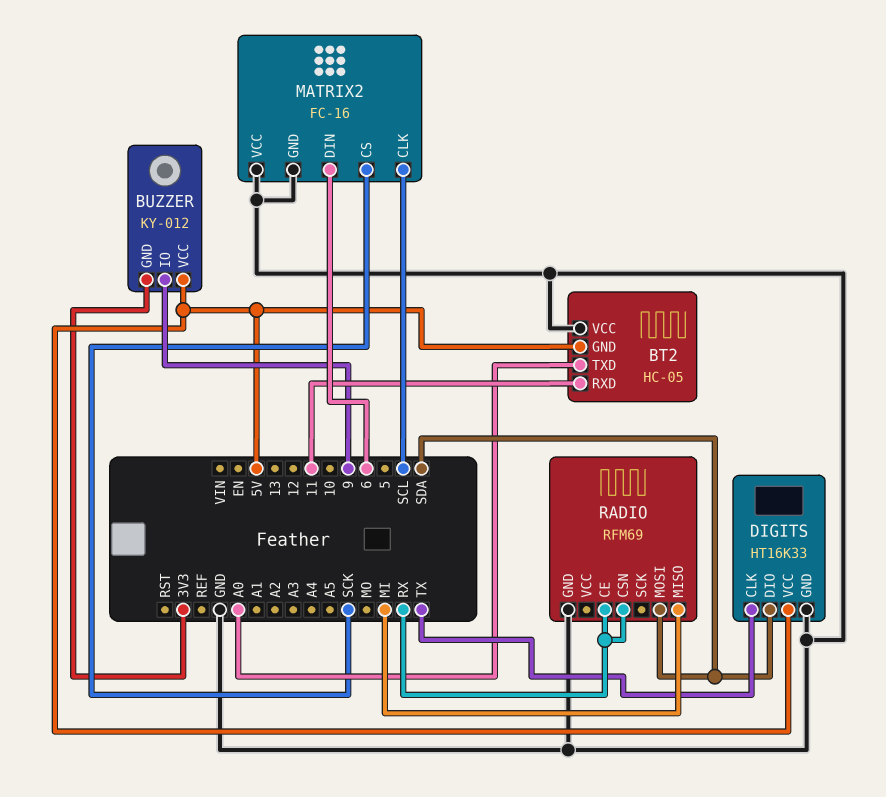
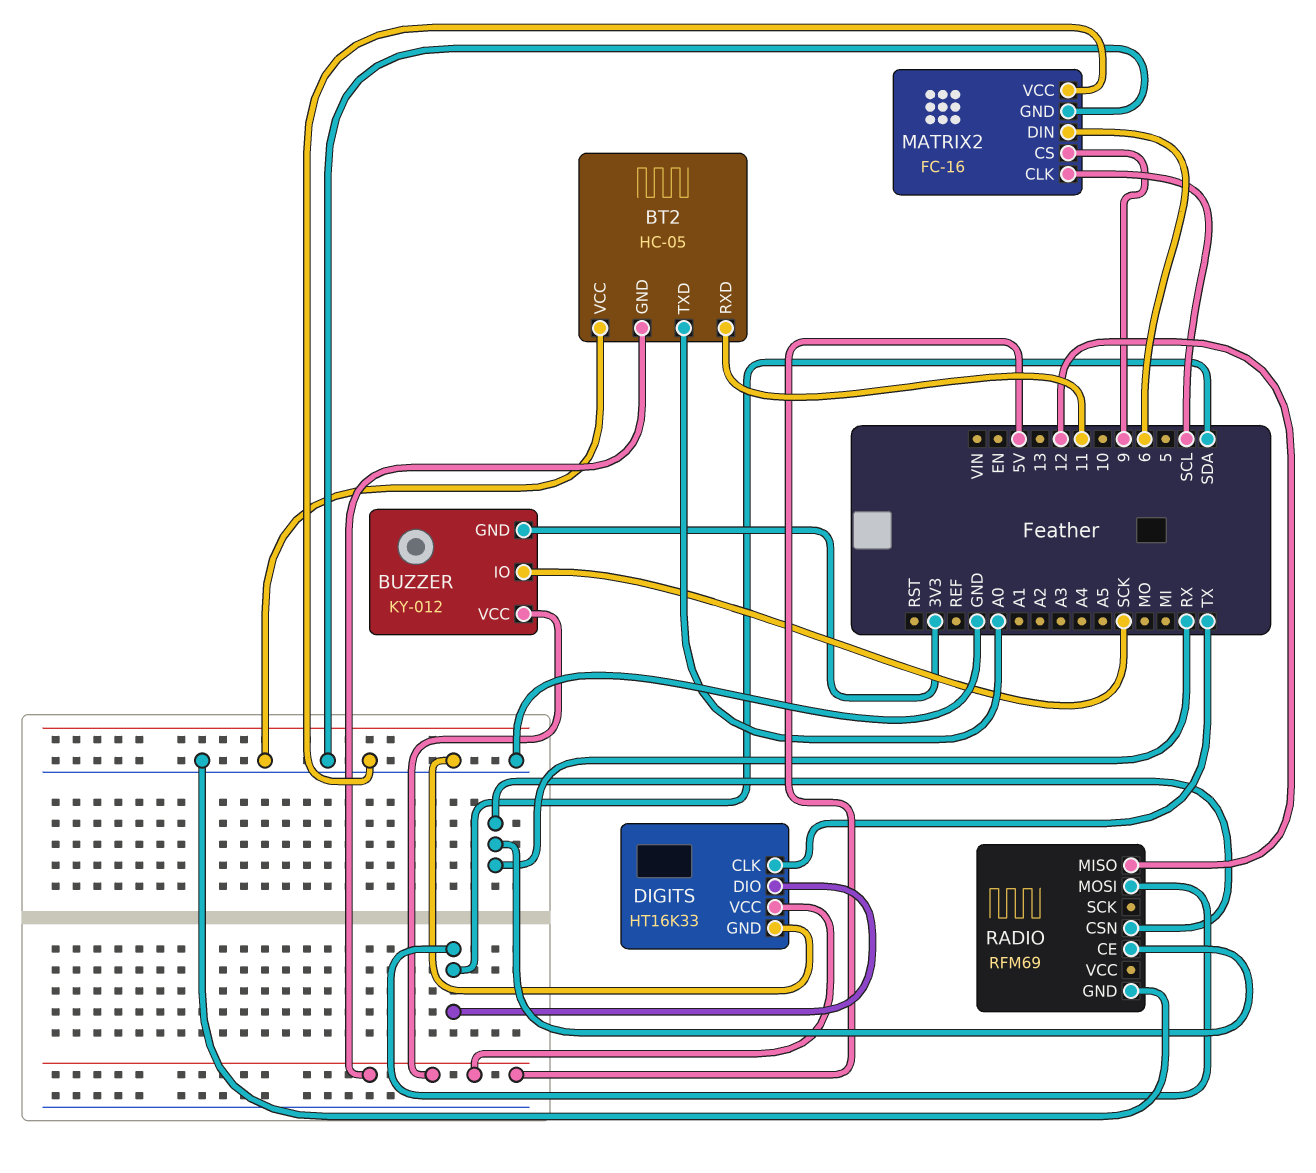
BUZZER pin IO: 9 -> SCK
MATRIX2 pin CS: SCK -> 9
RADIO pin MISO: MI -> 12

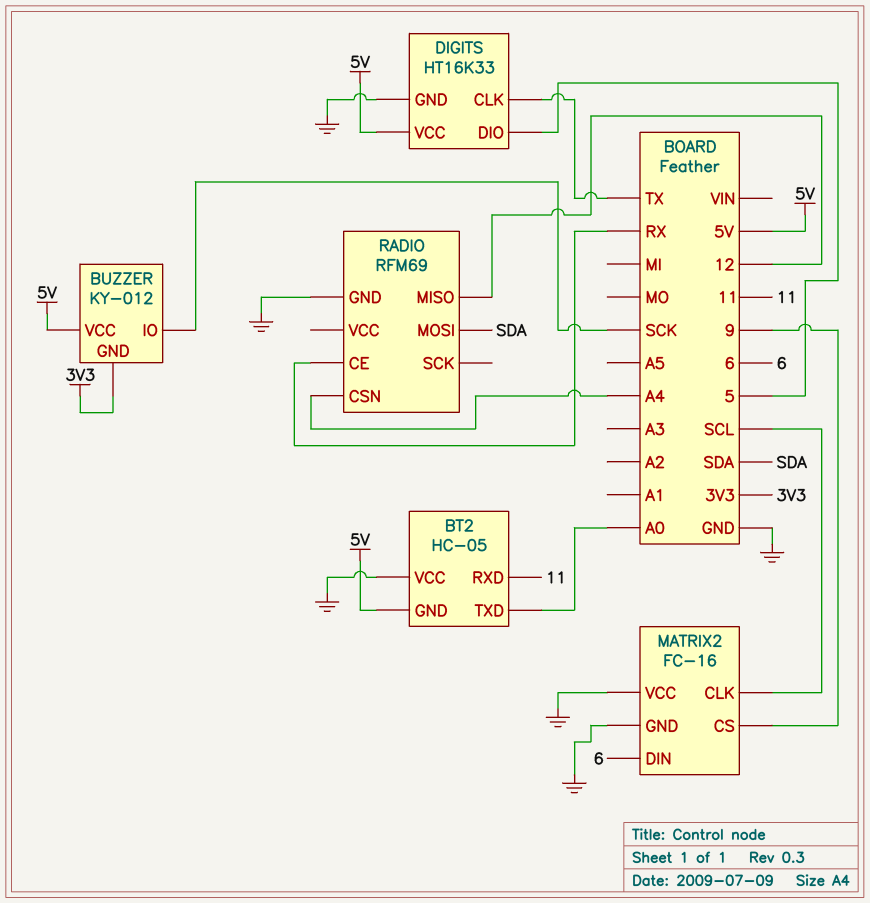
DIGITS pin DIO: SDA -> 5
RADIO pin CSN: RX -> A4

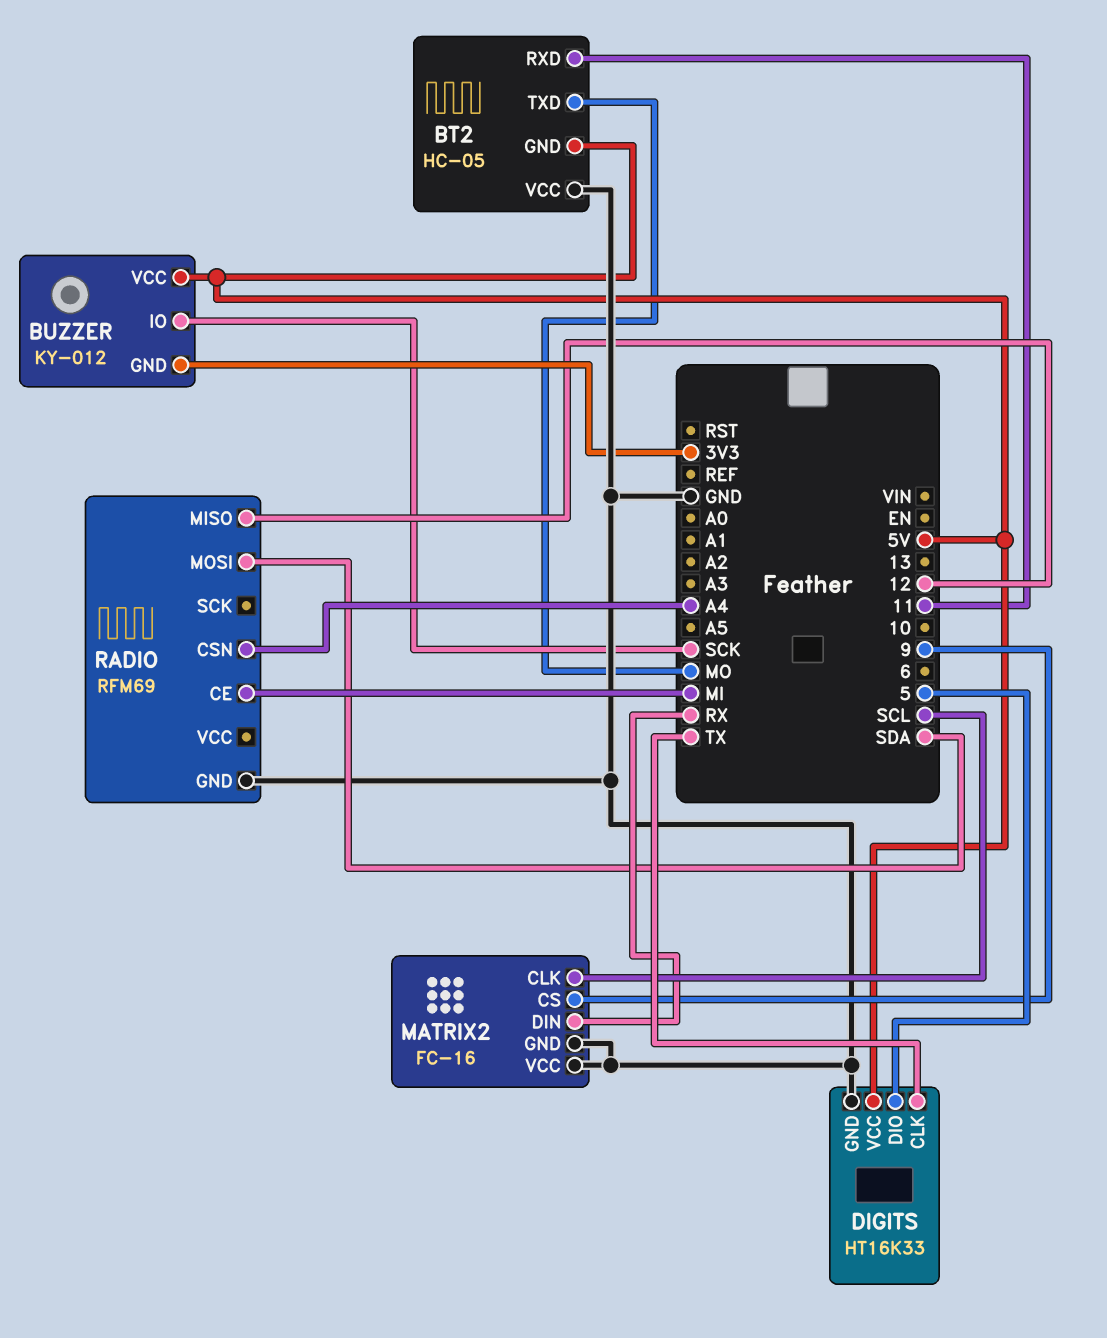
BT2 pin TXD: A0 -> MO
MATRIX2 pin DIN: 6 -> RX
RADIO pin CE: RX -> MI

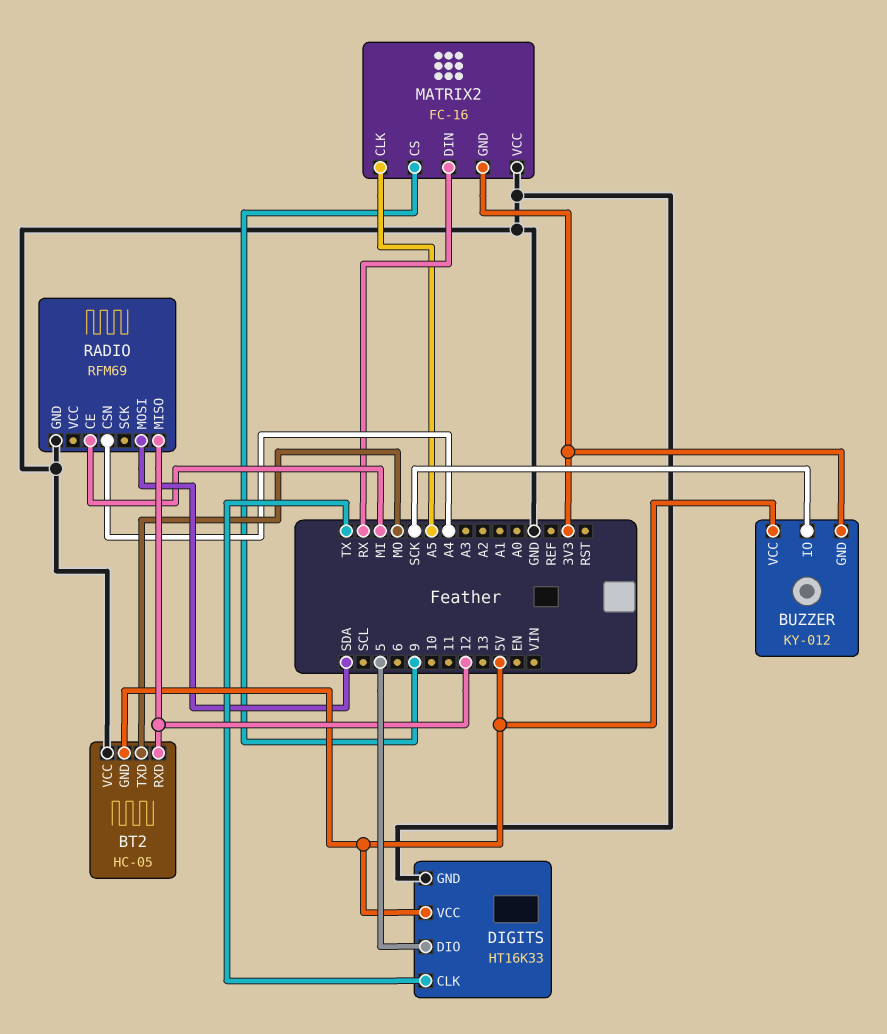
BT2 pin RXD: 11 -> 12
MATRIX2 pin CLK: SCL -> A5
MATRIX2 pin GND: GND -> 3V3

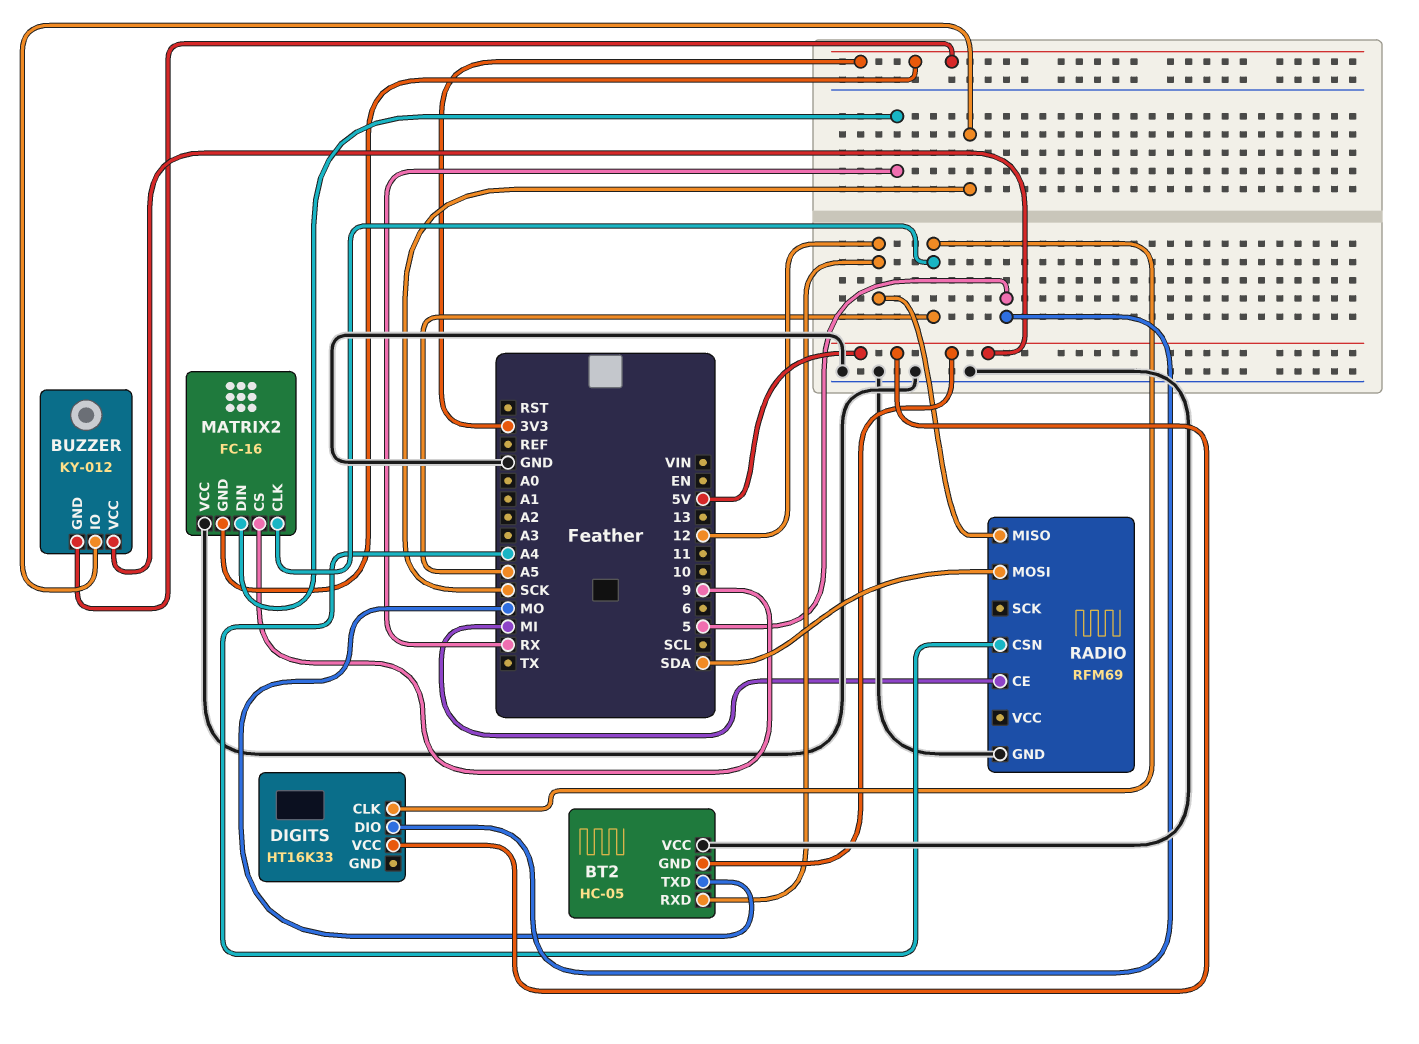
DIGITS pin CLK: TX -> A5
DIGITS pin GND: GND -> none

